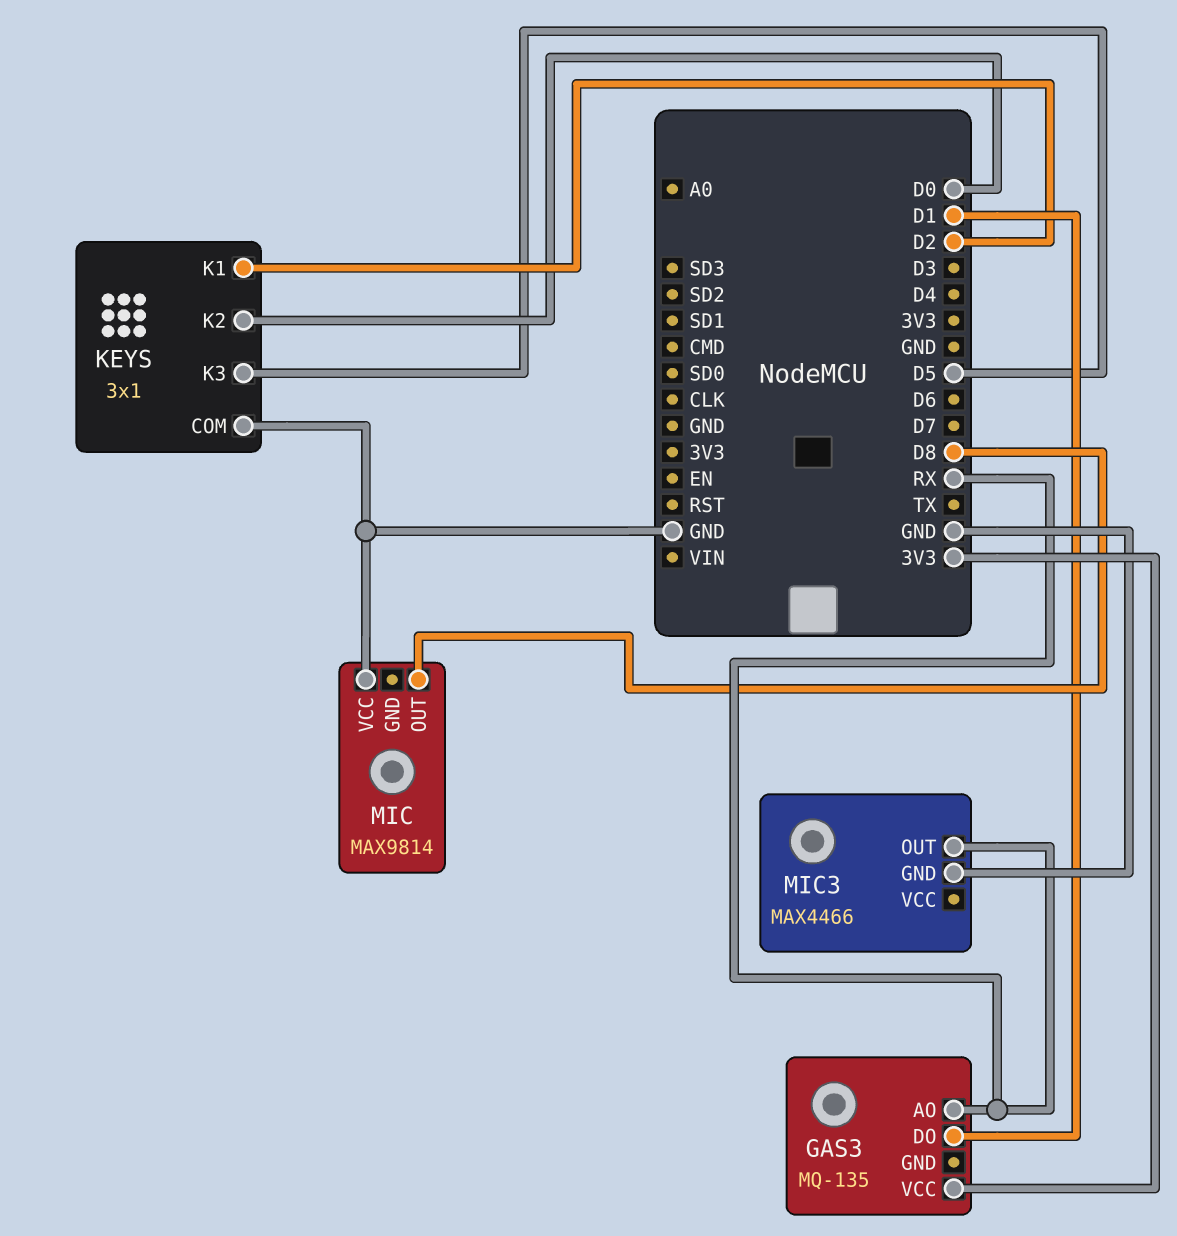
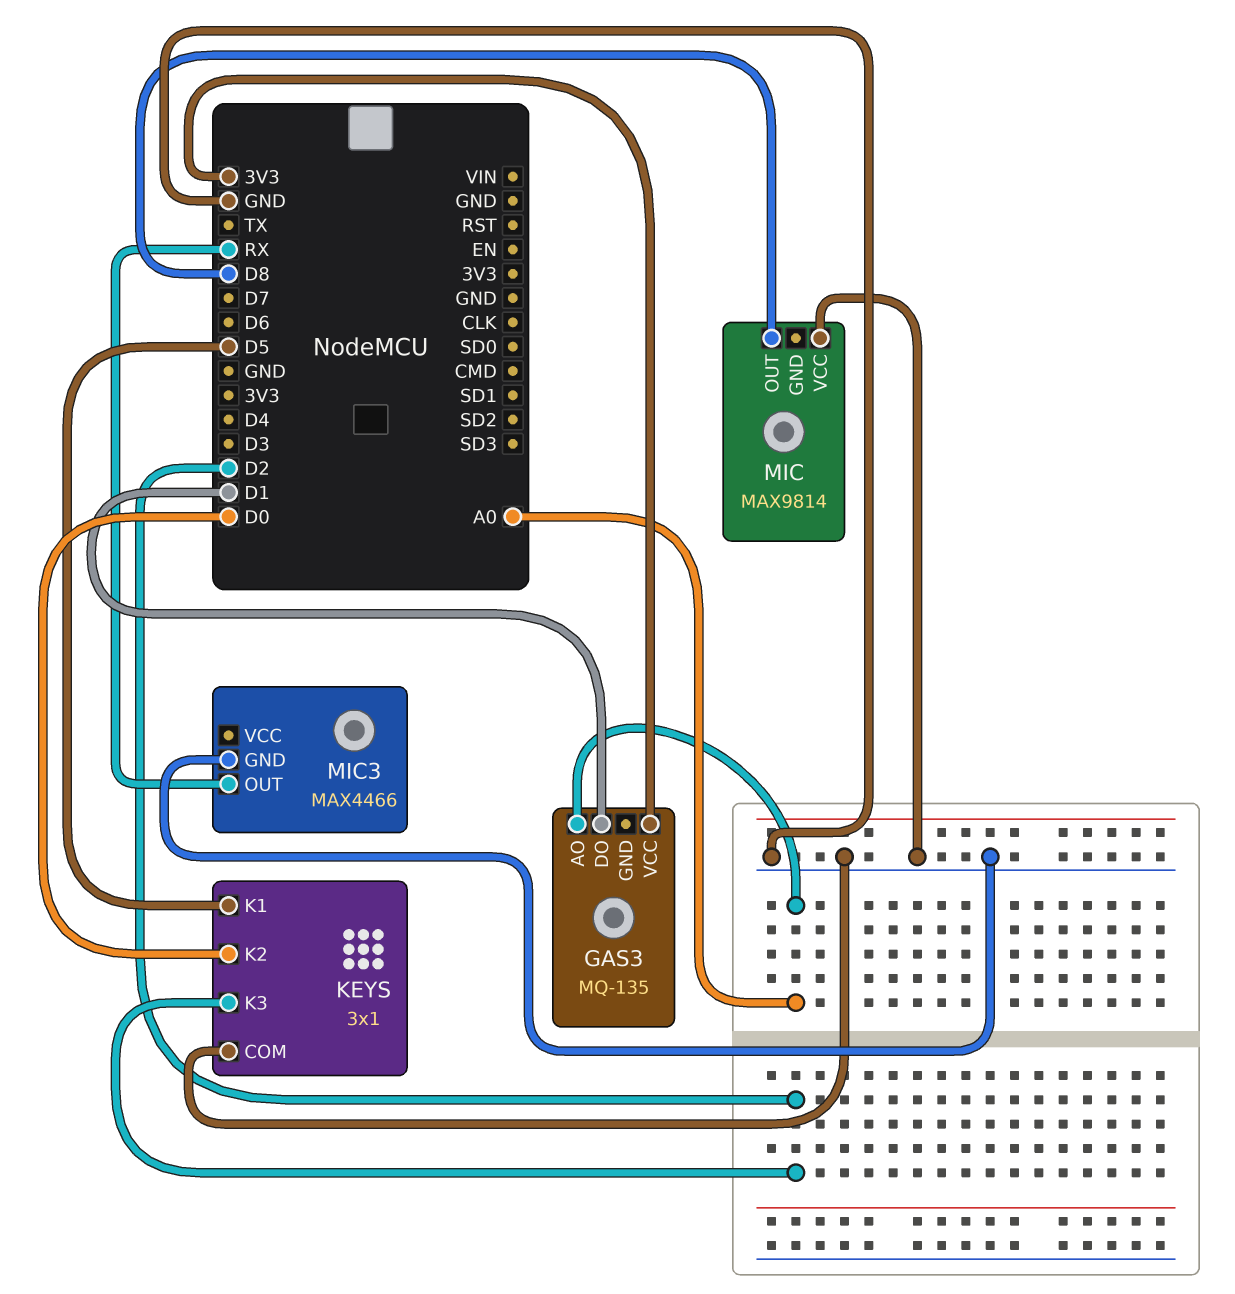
GAS3 pin AO: RX -> A0
KEYS pin K1: D2 -> D5
KEYS pin K3: D5 -> D2

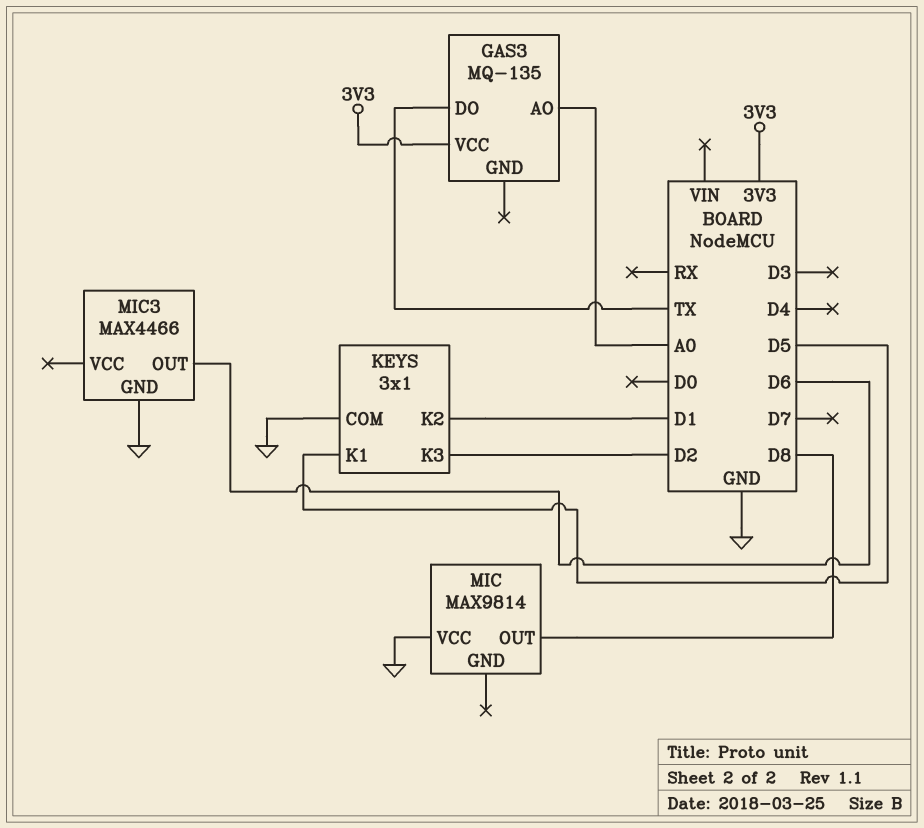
GAS3 pin DO: D1 -> TX
KEYS pin K2: D0 -> D1
MIC3 pin OUT: RX -> D6

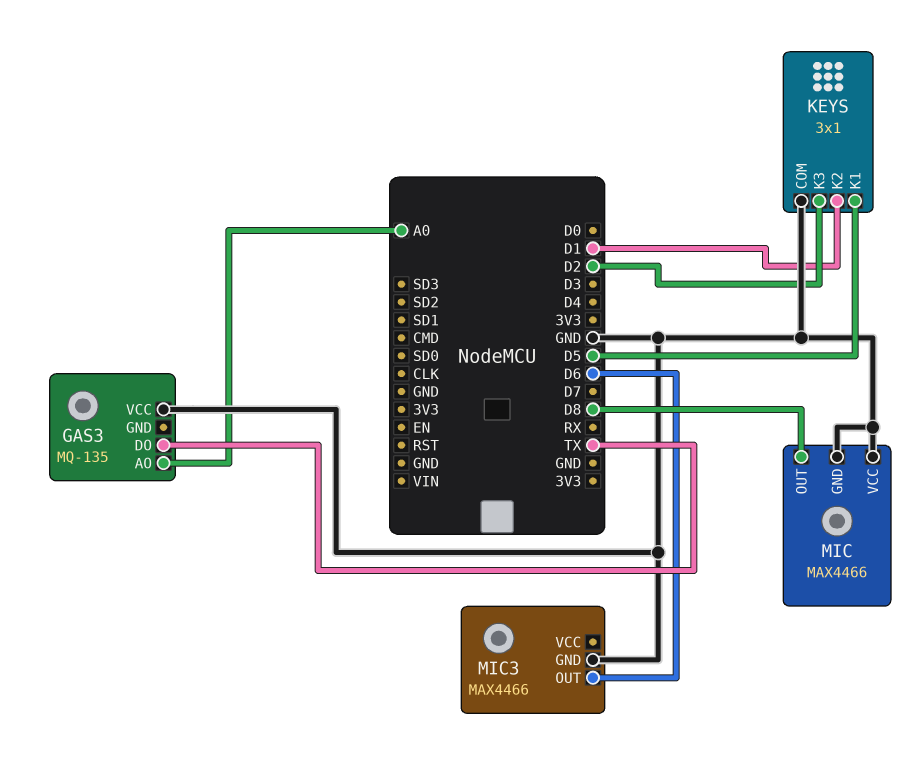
GAS3 pin VCC: 3V3 -> GND
MIC: MAX9814 -> MAX4466
MIC pin GND: none -> GND

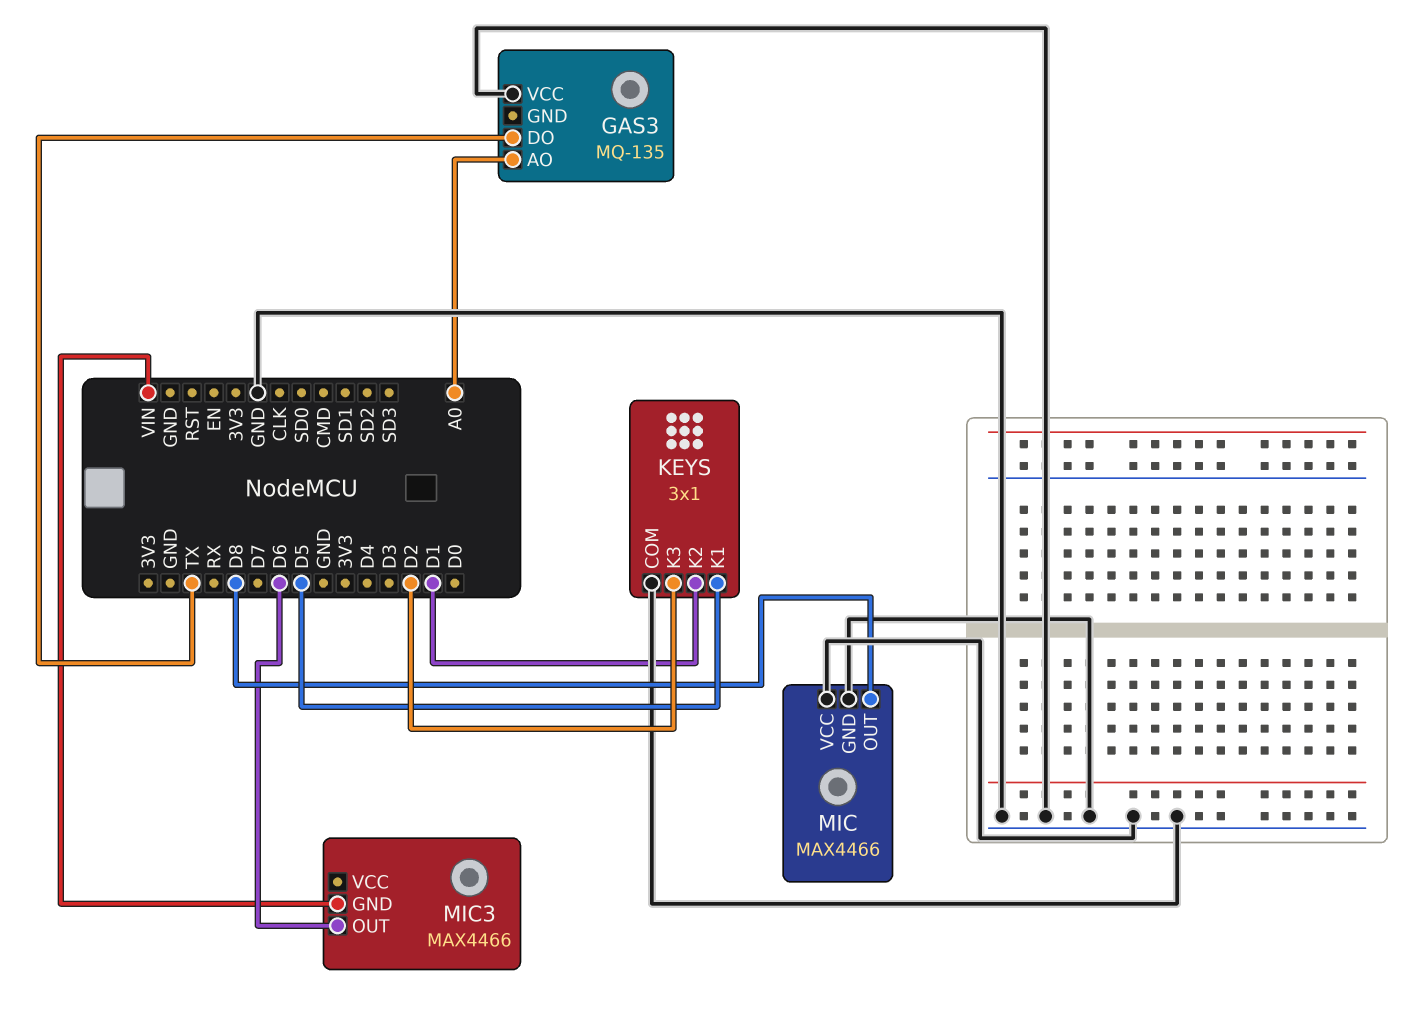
MIC3 pin GND: GND -> VIN

